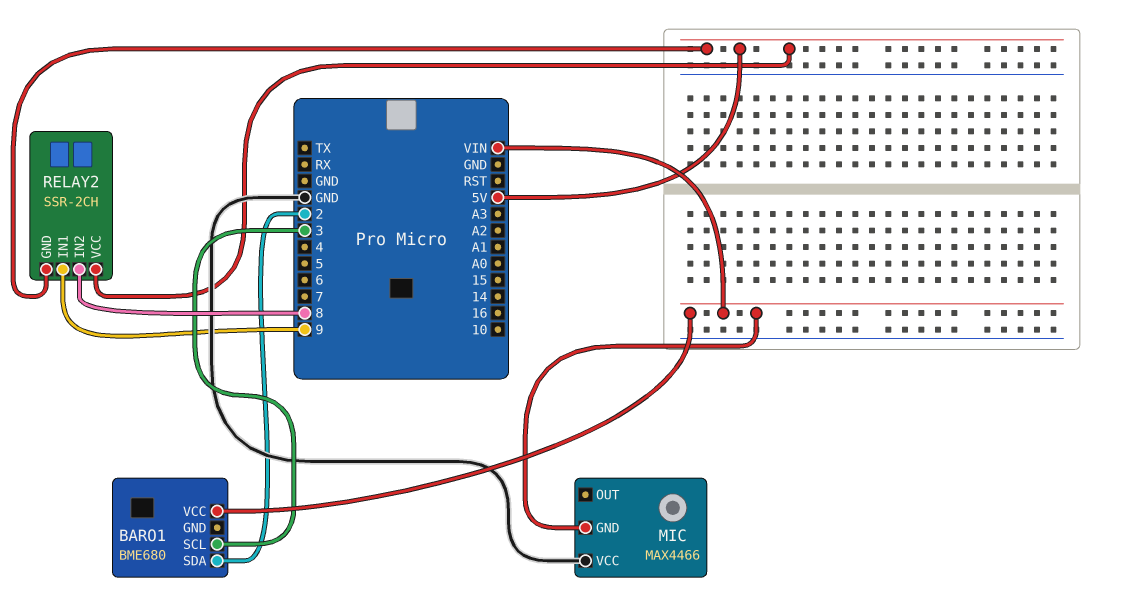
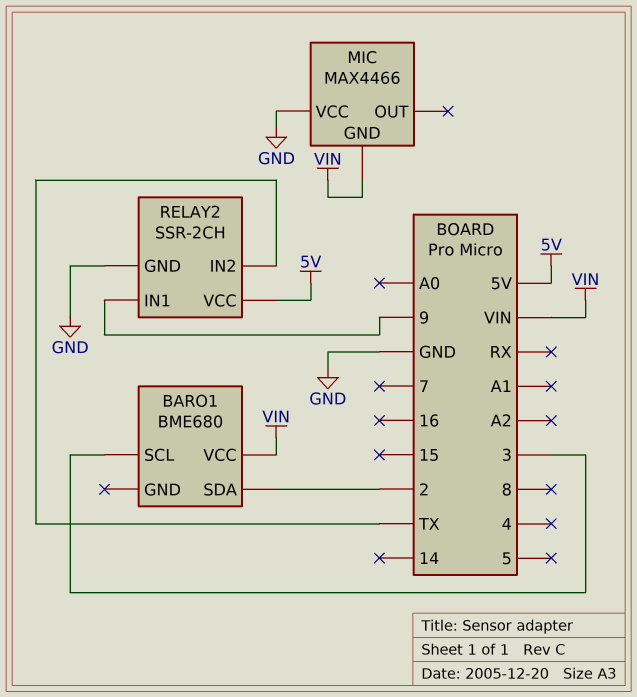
RELAY2 pin GND: 5V -> GND
RELAY2 pin IN2: 8 -> TX

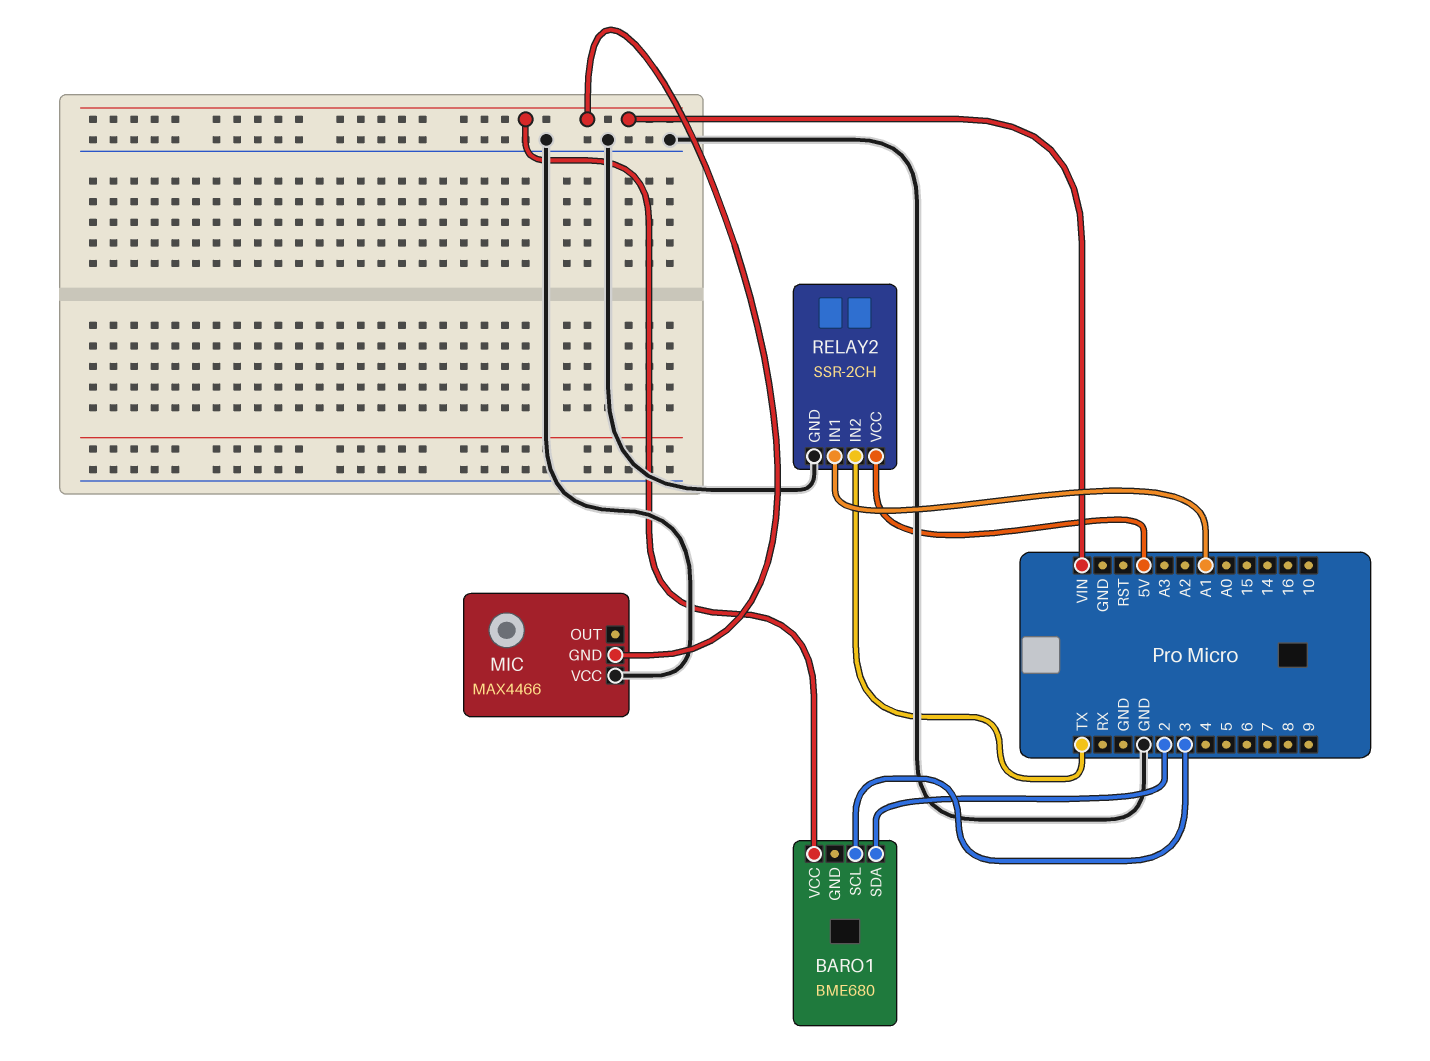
RELAY2 pin IN1: 9 -> A1

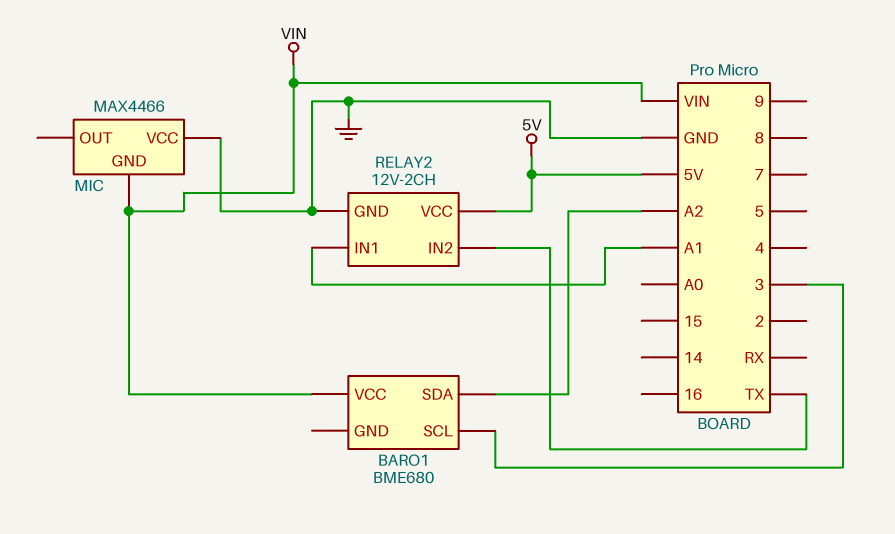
BARO1 pin SDA: 2 -> A2
RELAY2: SSR-2CH -> 12V-2CH

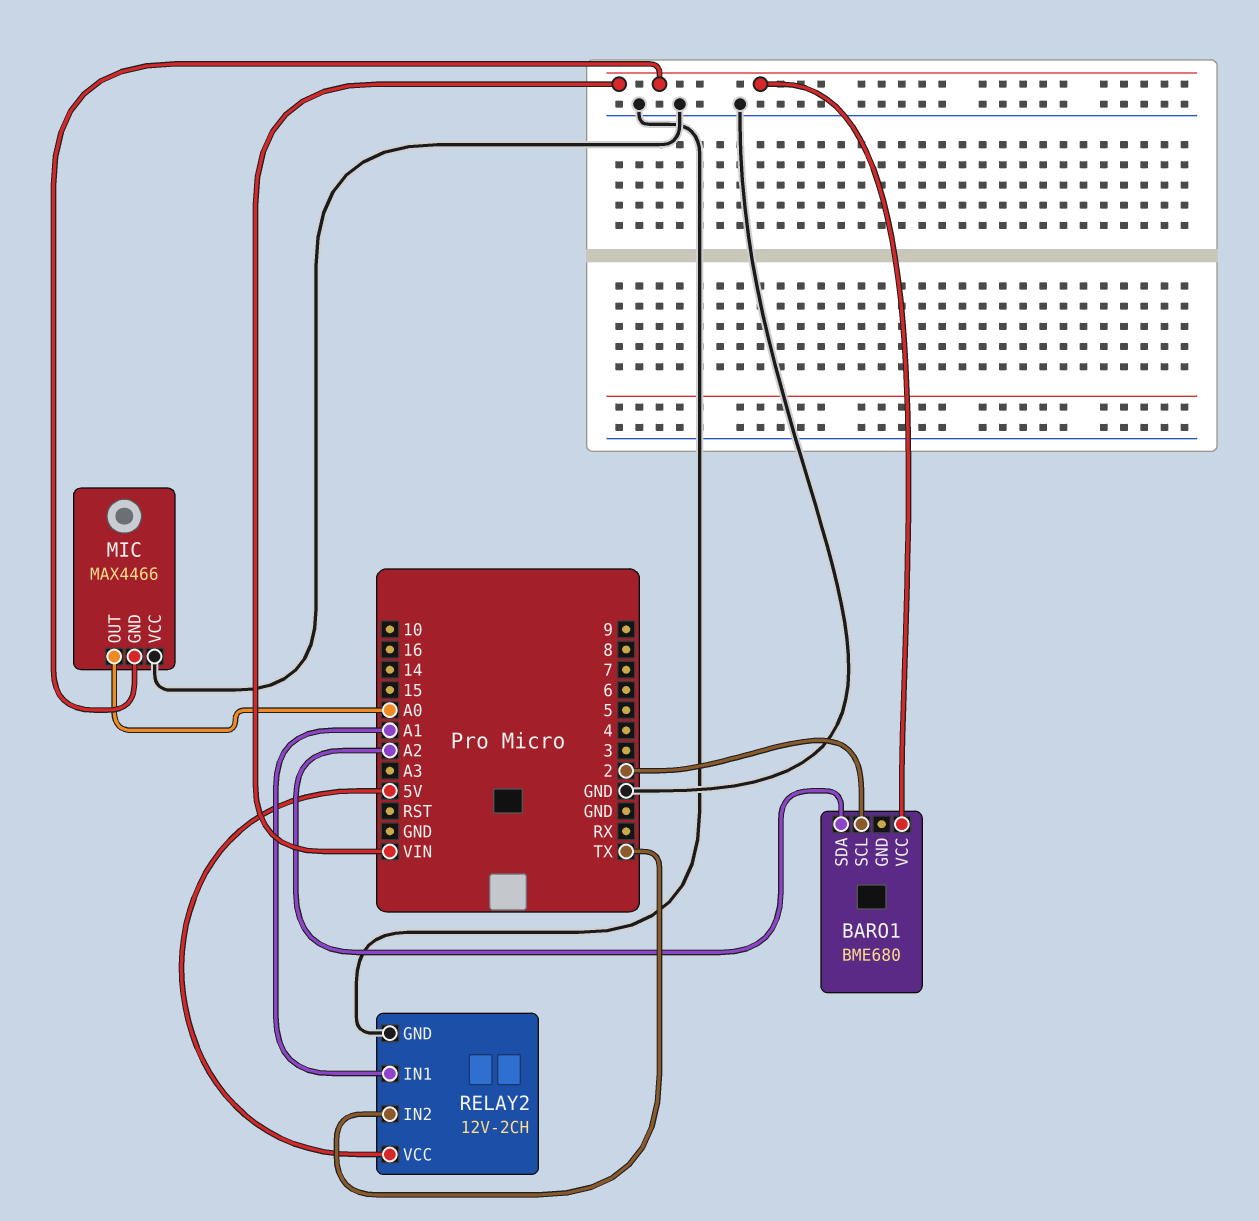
BARO1 pin SCL: 3 -> 2
MIC pin OUT: none -> A0

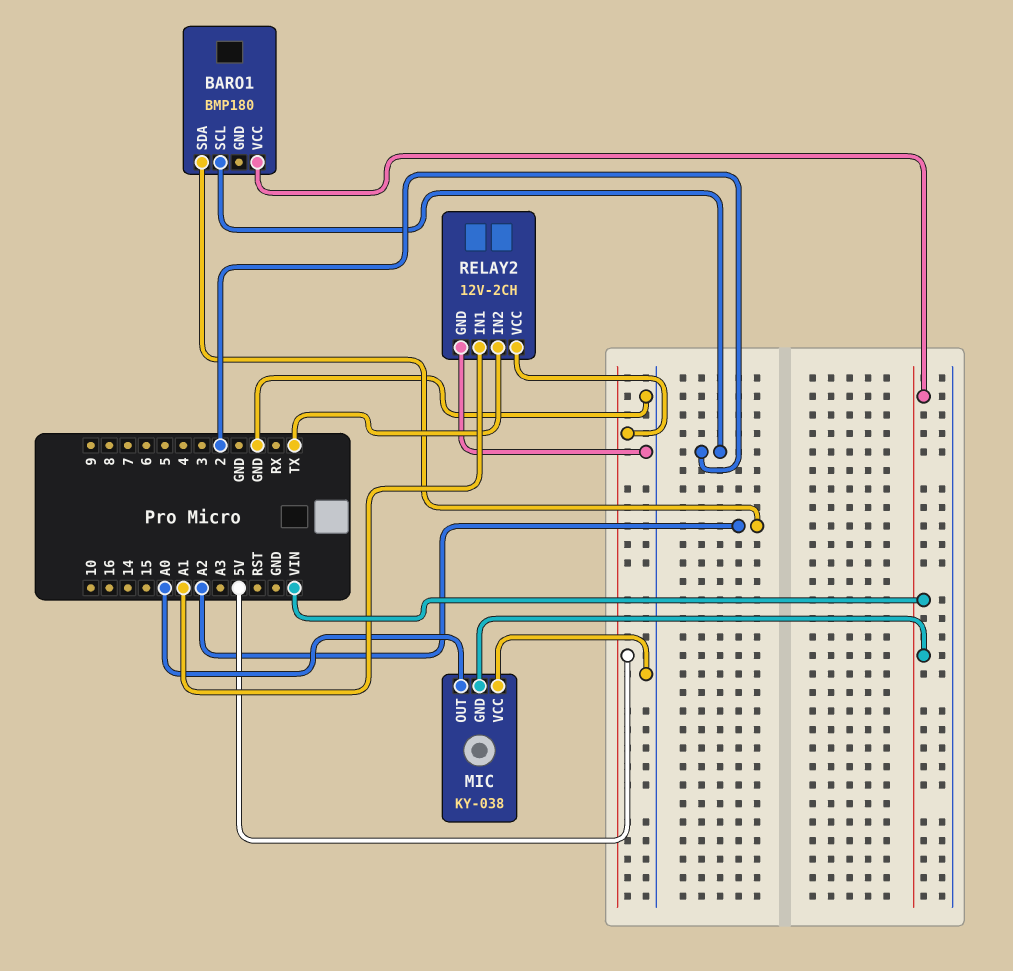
BARO1: BME680 -> BMP180
MIC: MAX4466 -> KY-038

